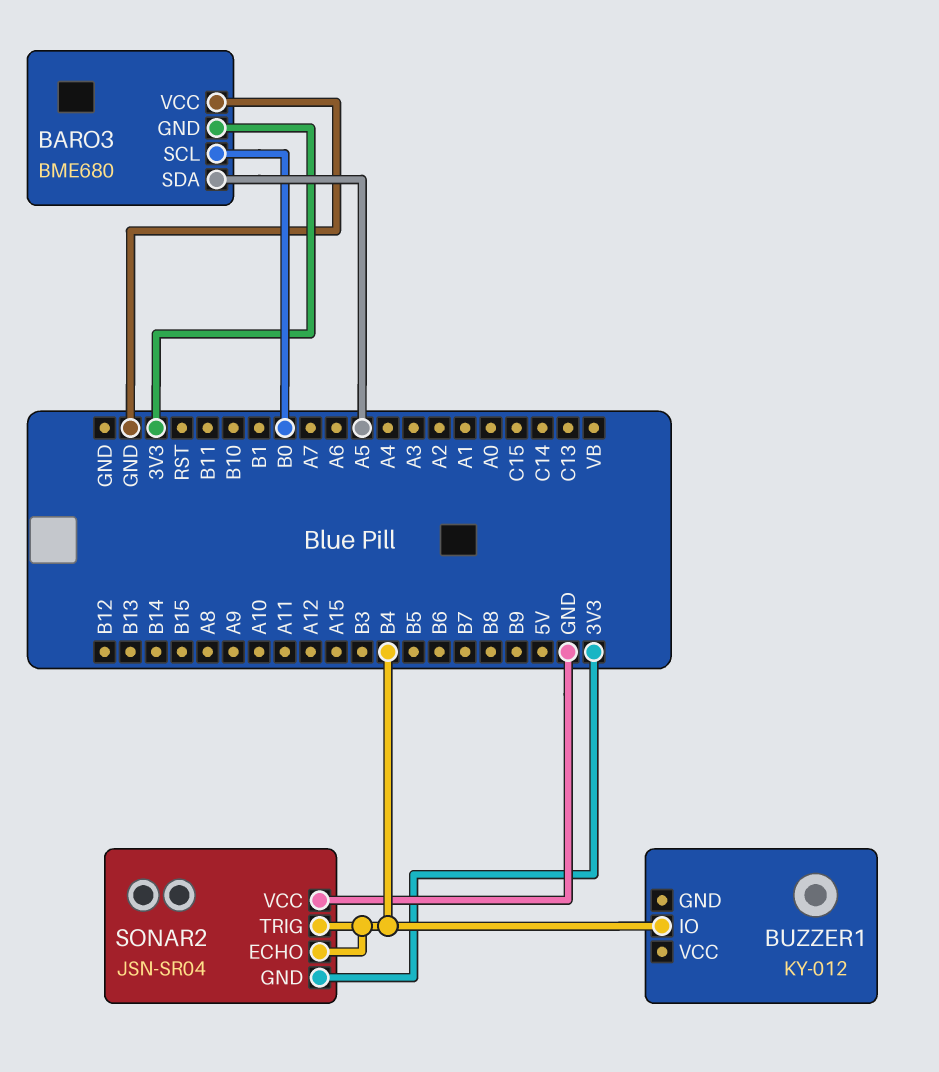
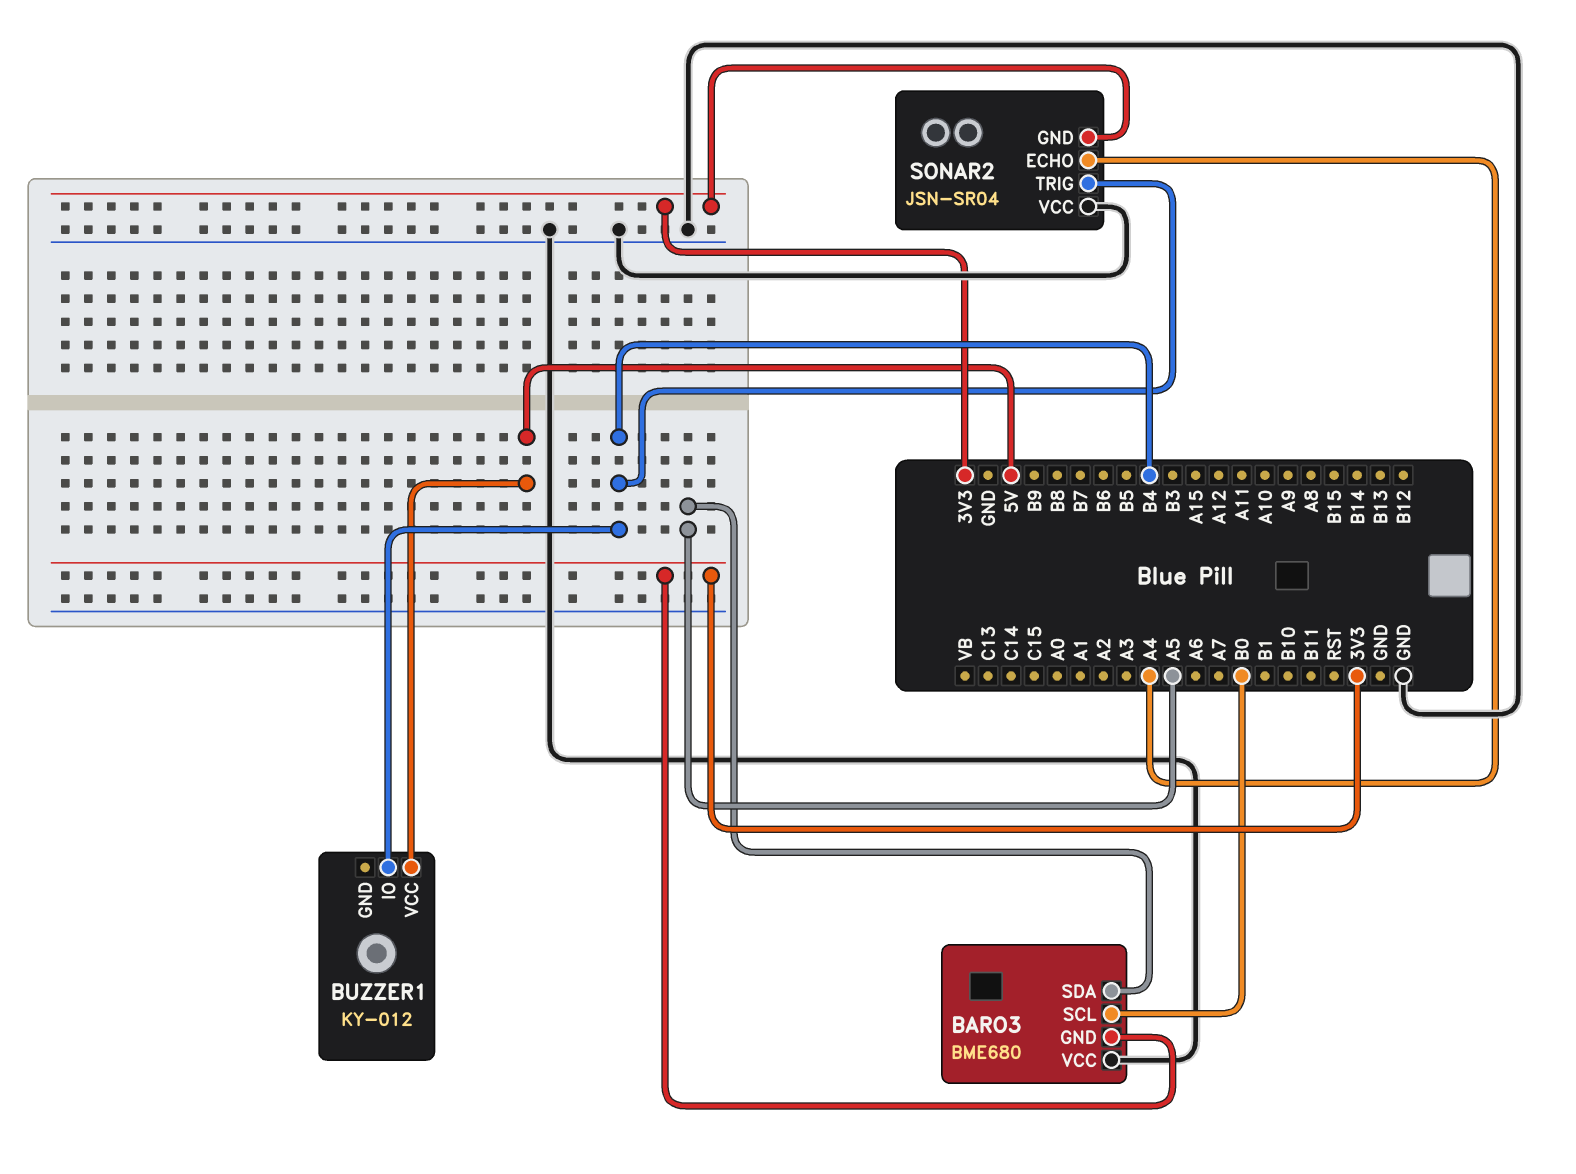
BUZZER1 pin VCC: none -> 5V
SONAR2 pin ECHO: B4 -> A4

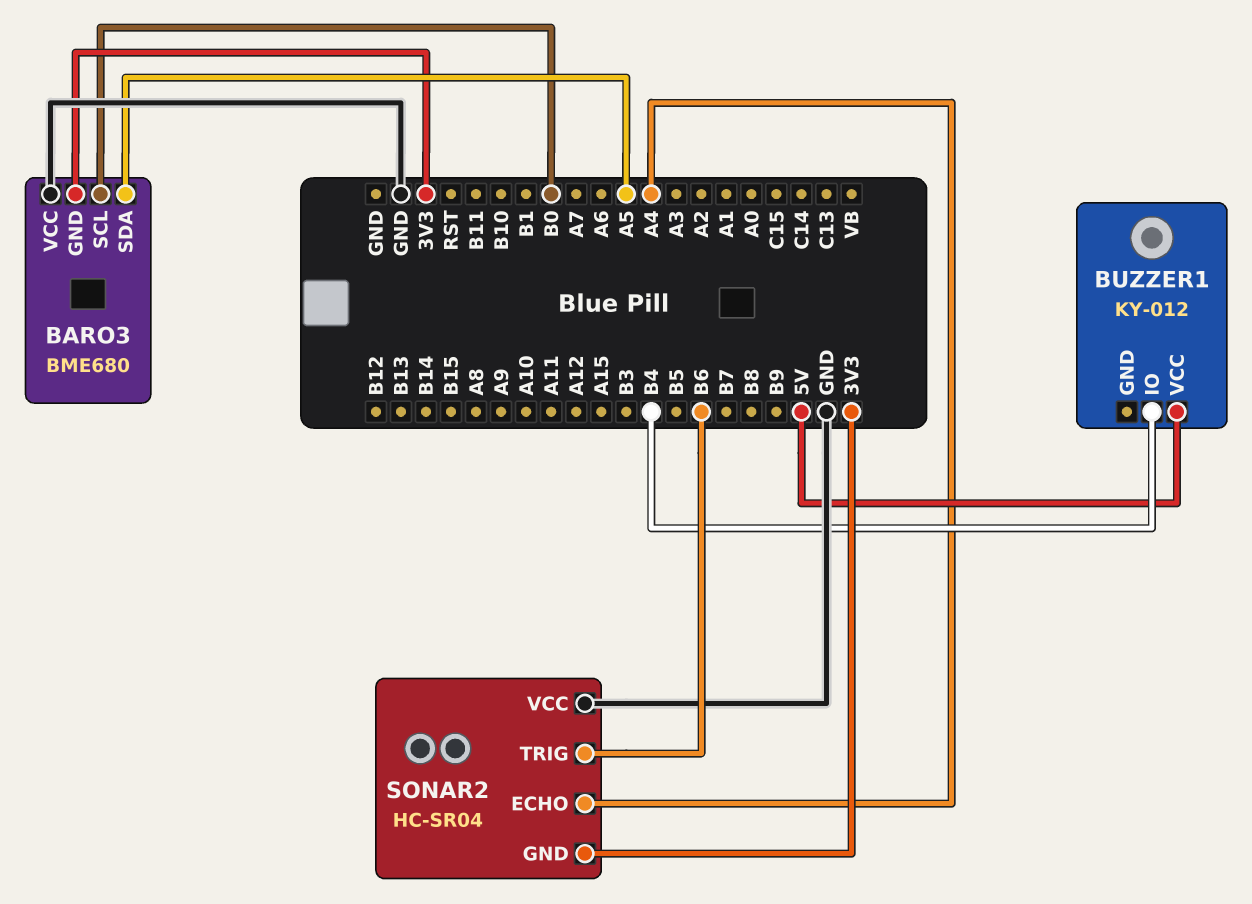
SONAR2: JSN-SR04 -> HC-SR04
SONAR2 pin TRIG: B4 -> B6

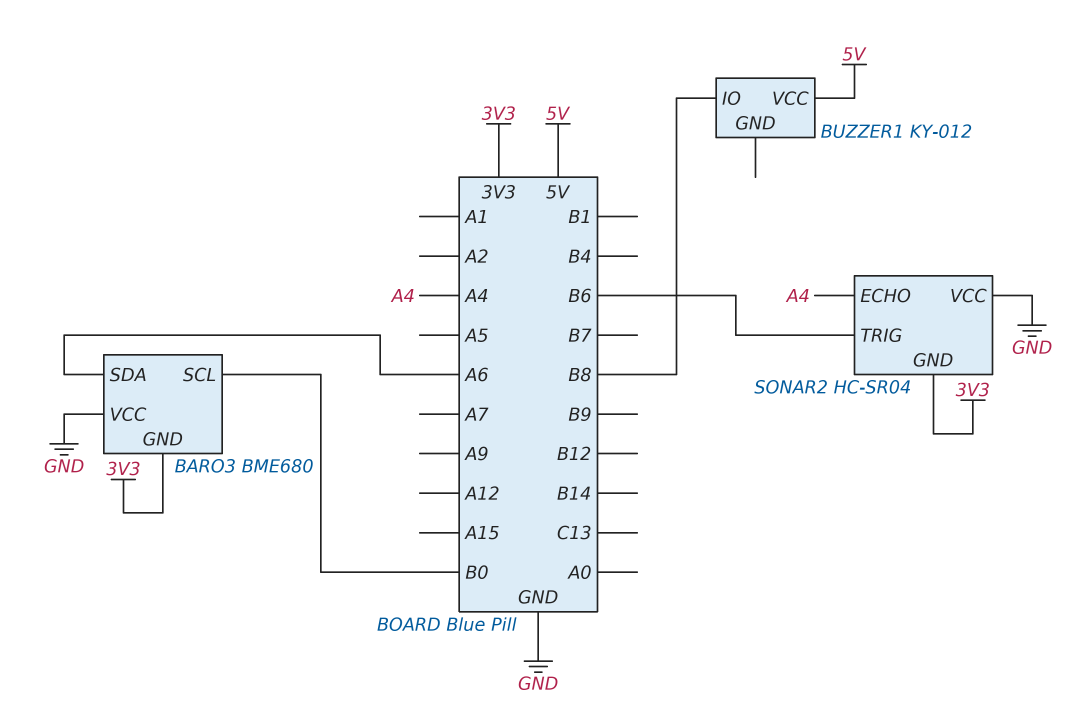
BARO3 pin SDA: A5 -> A6
BUZZER1 pin IO: B4 -> B8

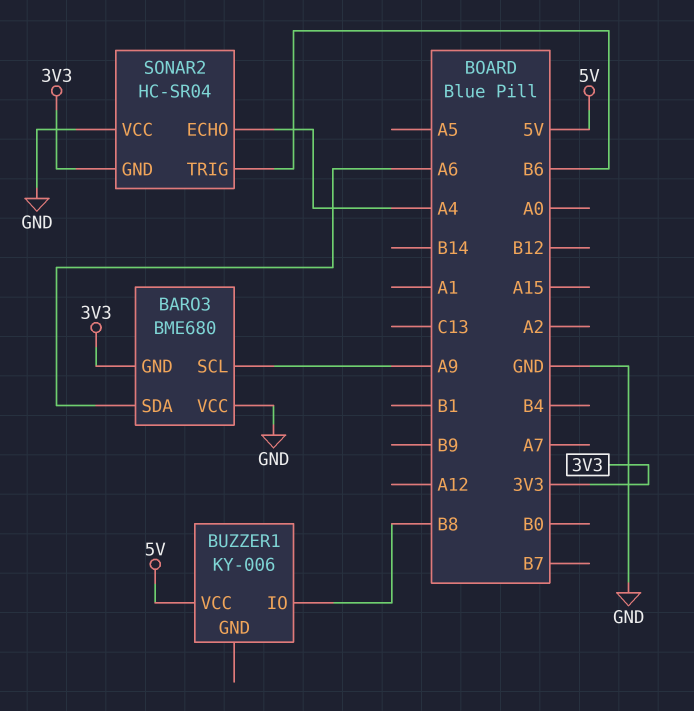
BARO3 pin SCL: B0 -> A9
BUZZER1: KY-012 -> KY-006

